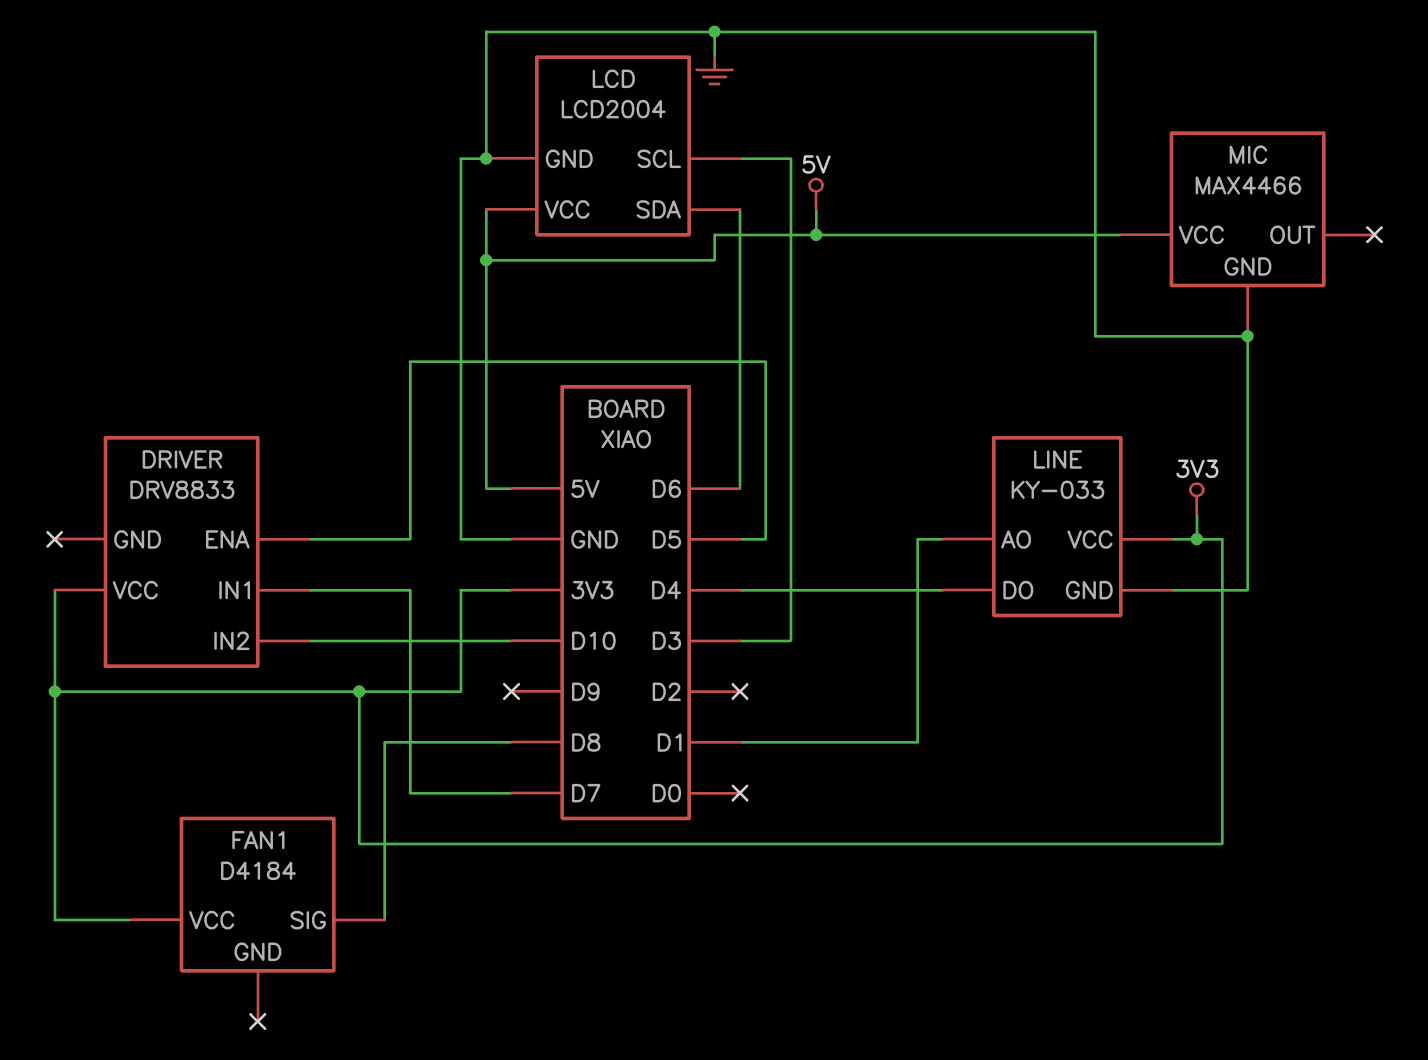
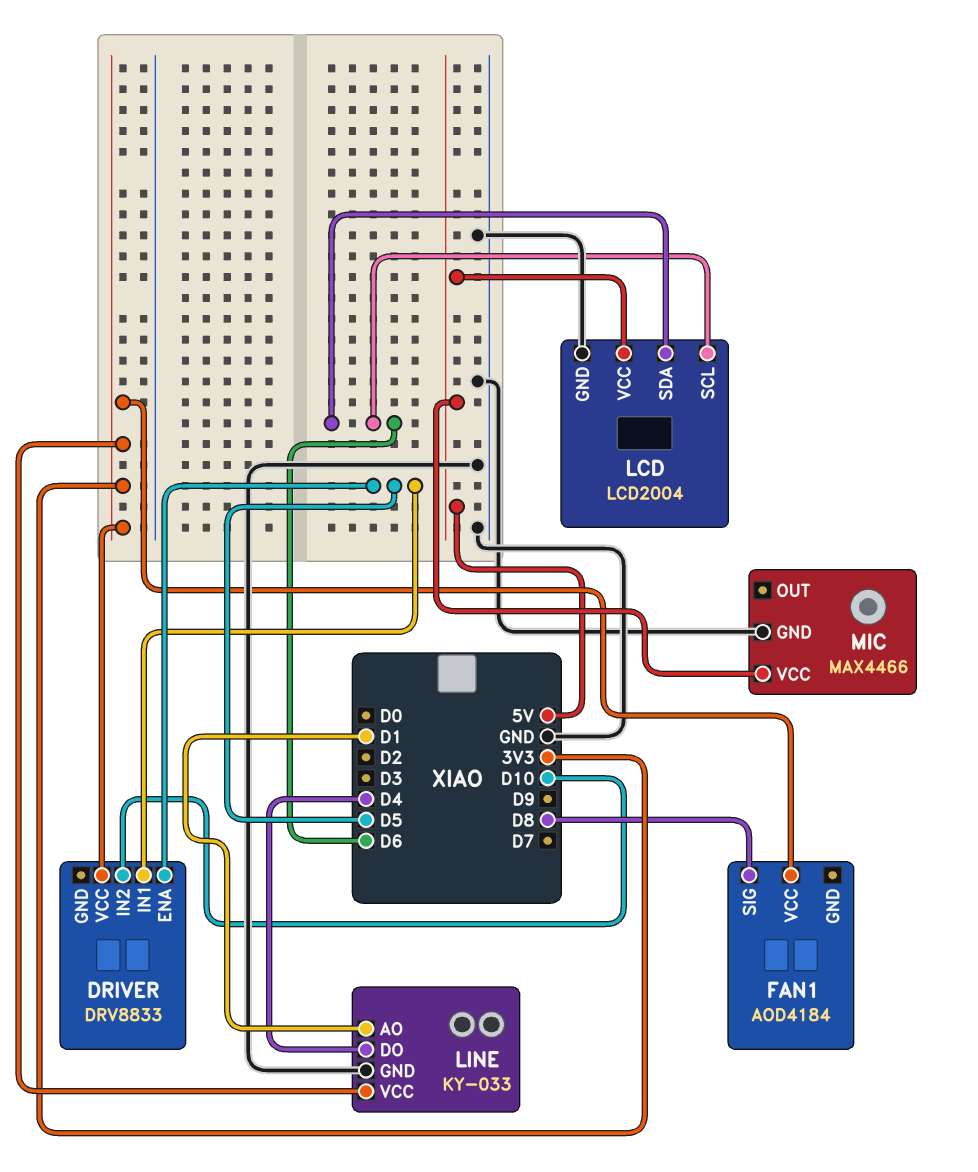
DRIVER pin IN1: D7 -> D5
FAN1: D4184 -> AOD4184
LCD pin SCL: D3 -> D6

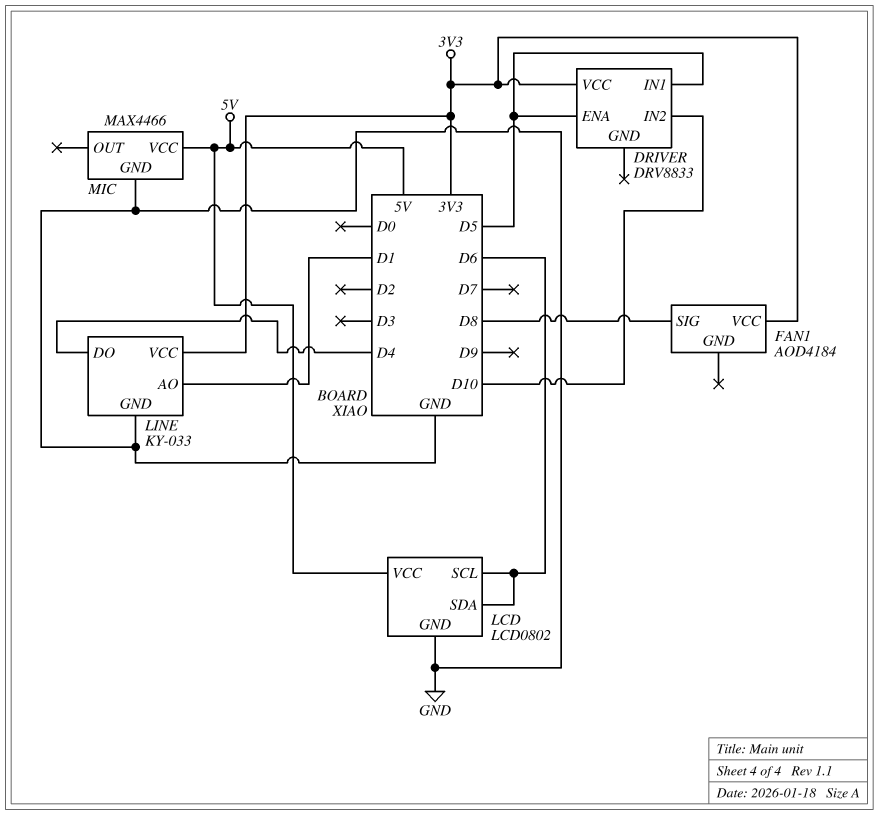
LCD: LCD2004 -> LCD0802

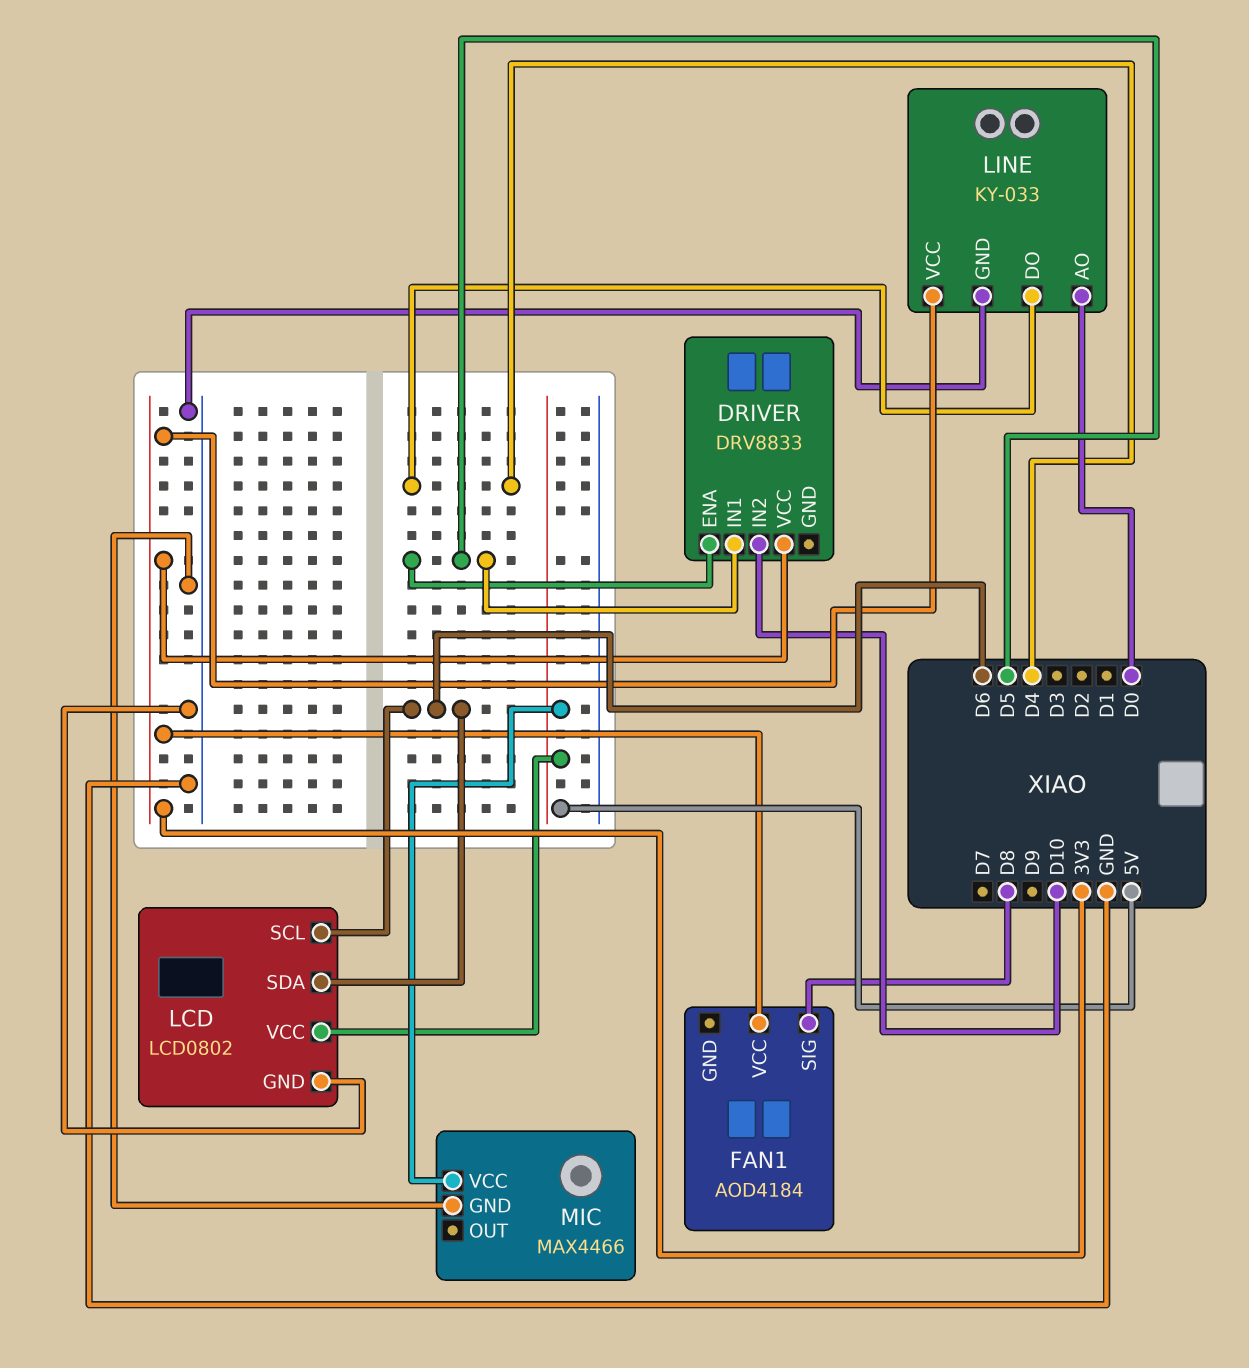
LINE pin AO: D1 -> D0

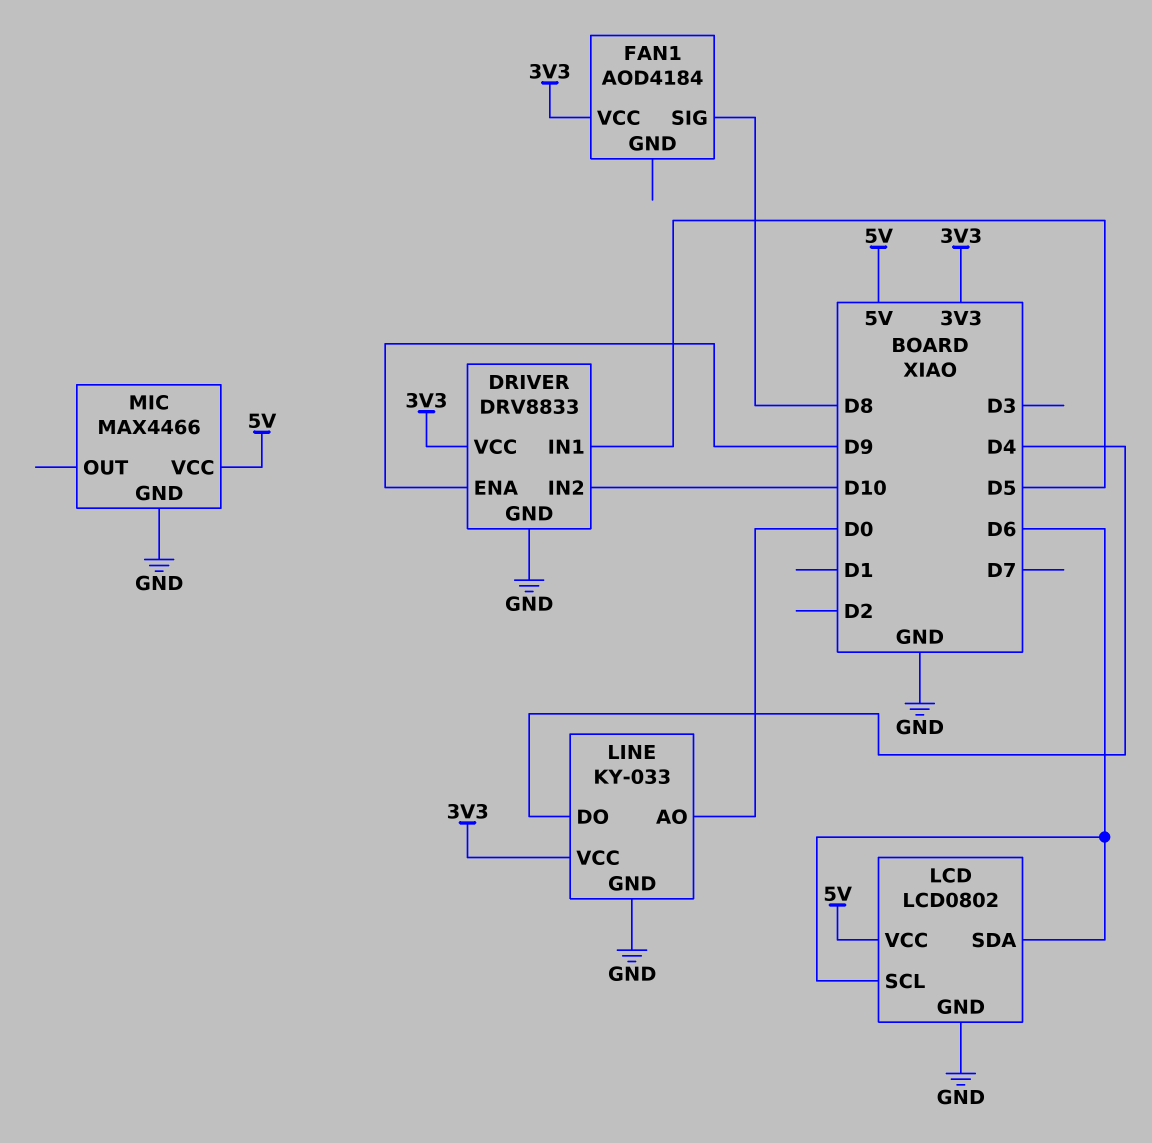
DRIVER pin ENA: D5 -> D9
DRIVER pin GND: none -> GND

